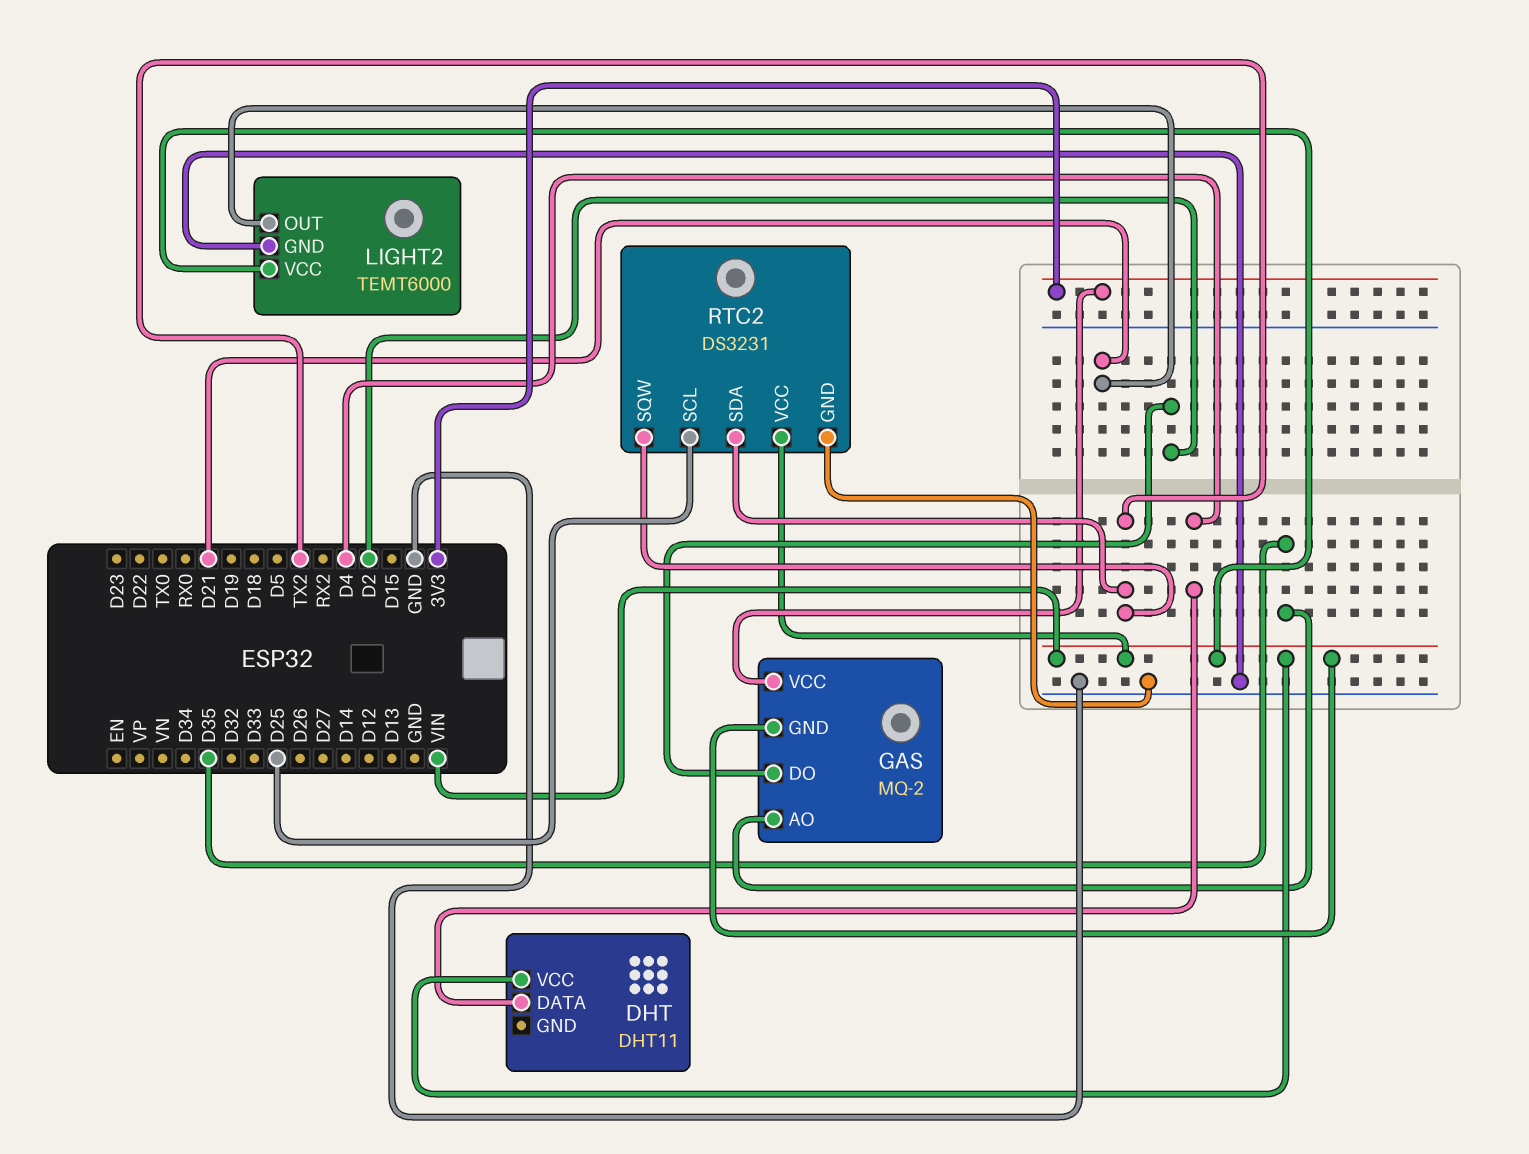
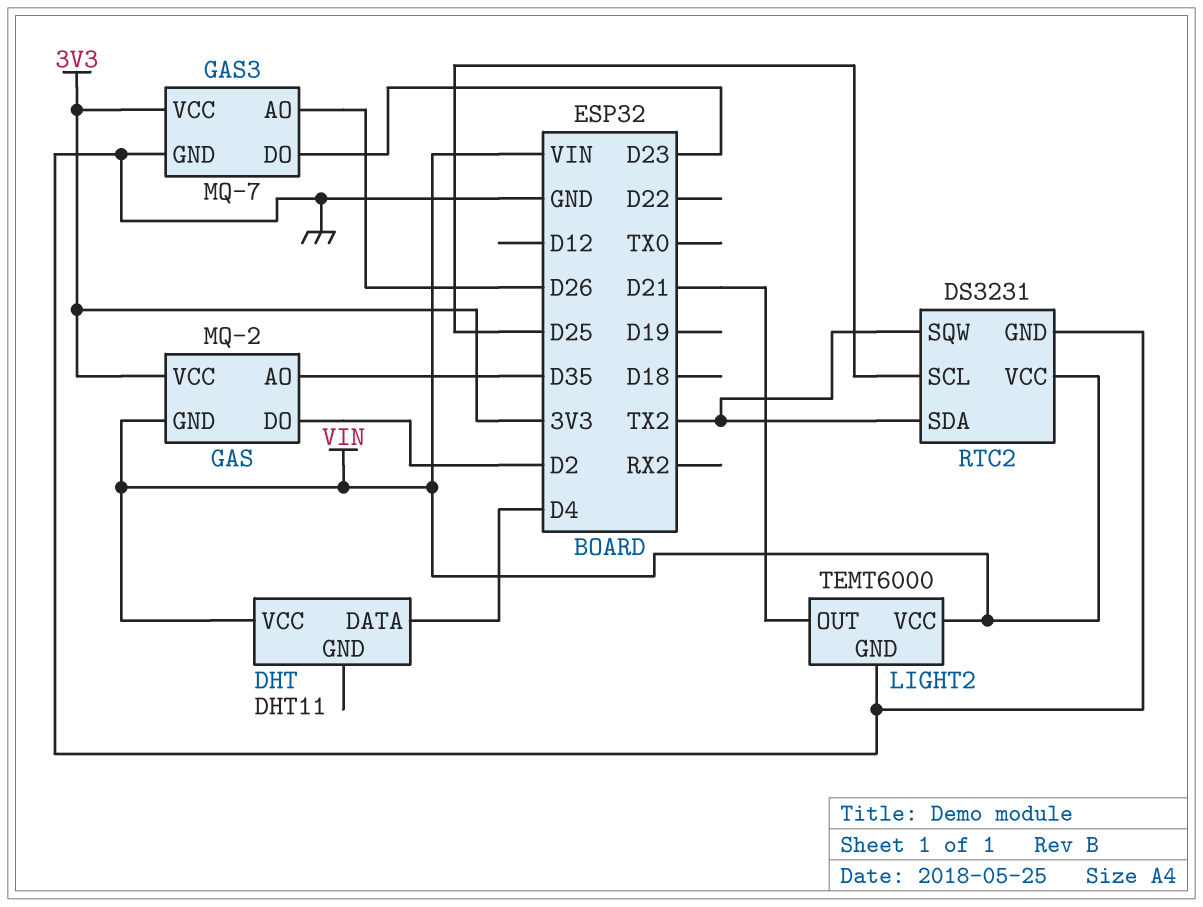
GAS3: none -> MQ-7
GAS3 pin AO: none -> D26
GAS3 pin DO: none -> D23
GAS3 pin GND: none -> GND
GAS3 pin VCC: none -> 3V3

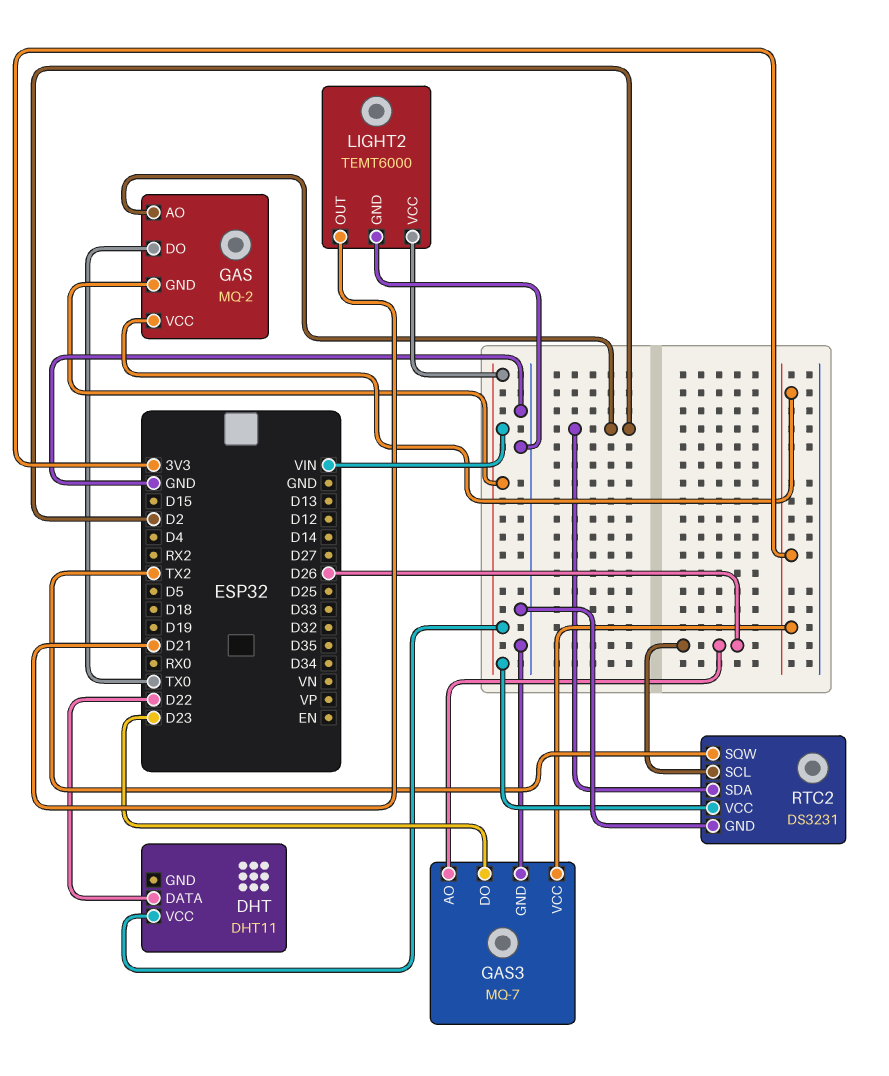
DHT pin DATA: D4 -> D22
GAS pin AO: D35 -> D2
GAS pin DO: D2 -> TX0
RTC2 pin SCL: D25 -> D26
RTC2 pin SDA: TX2 -> D2

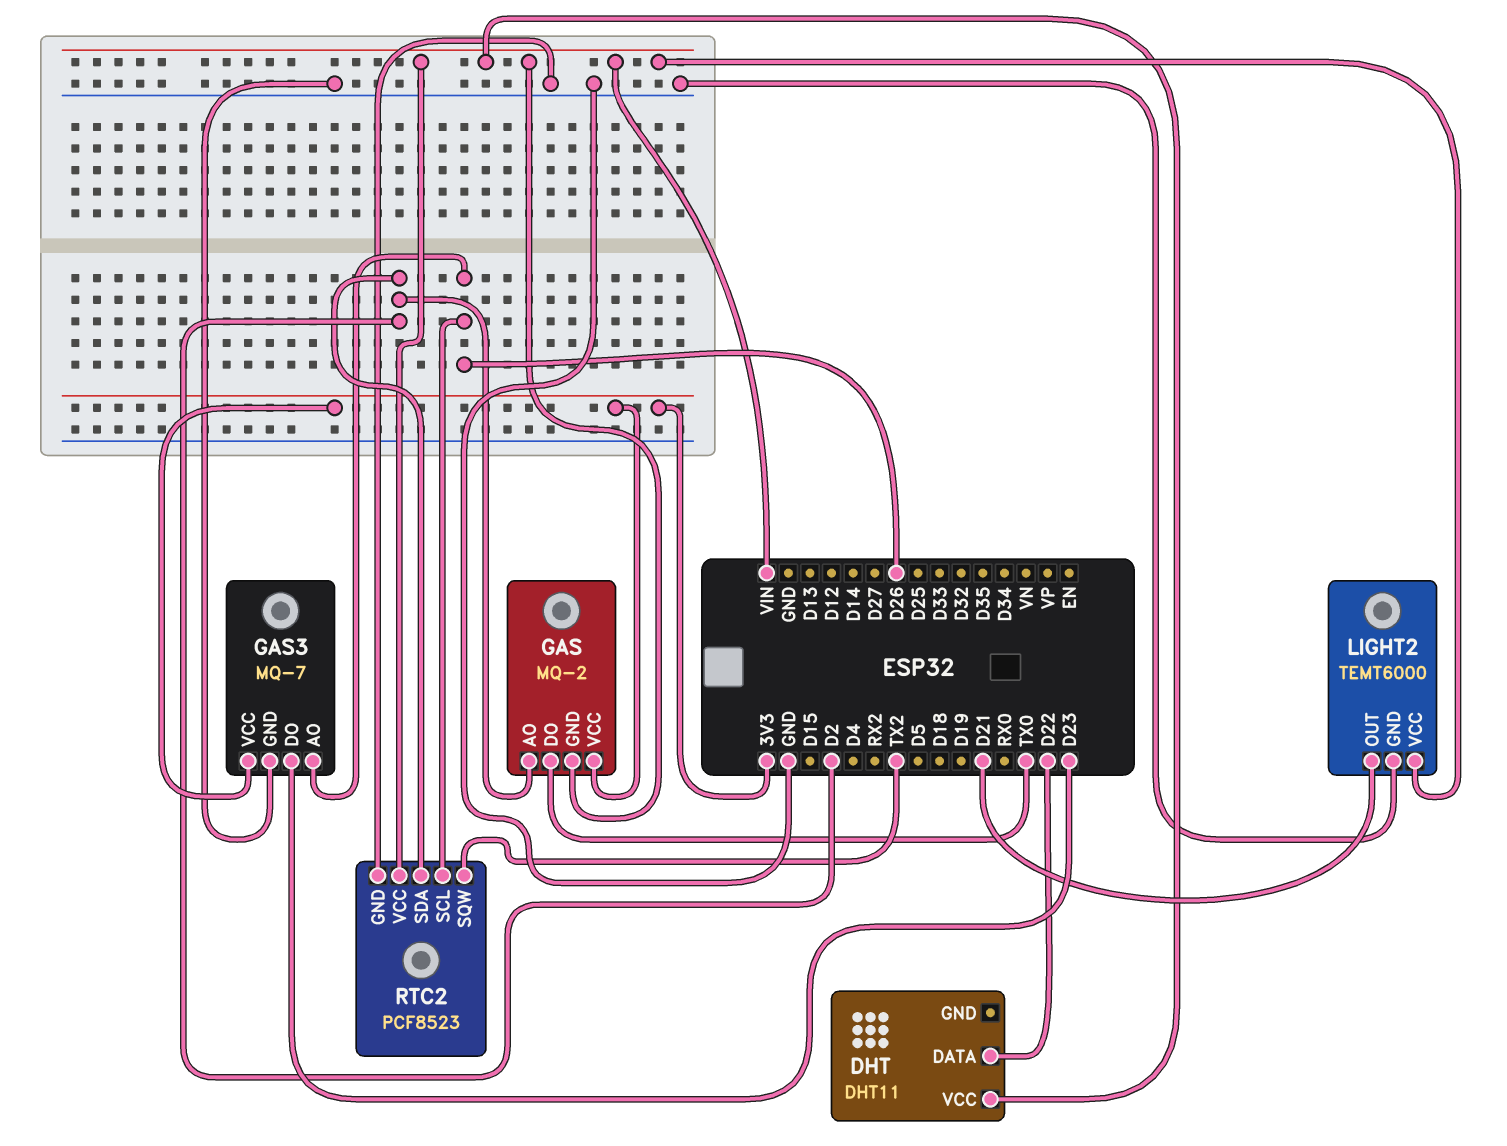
RTC2: DS3231 -> PCF8523

